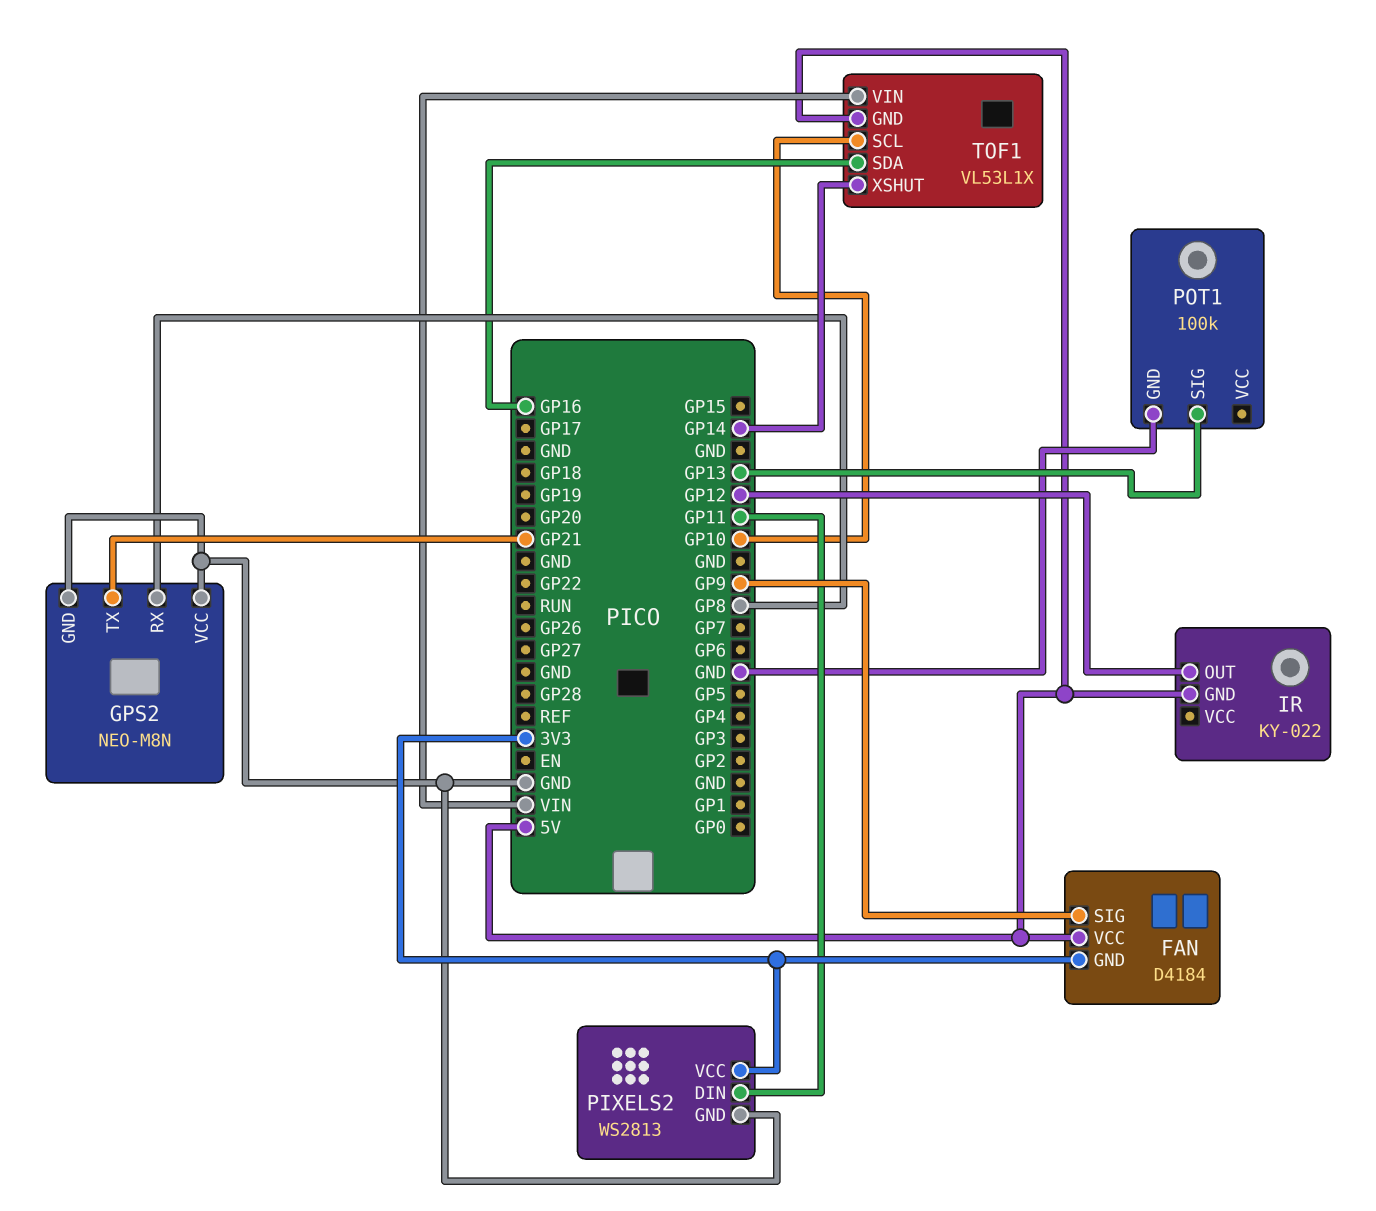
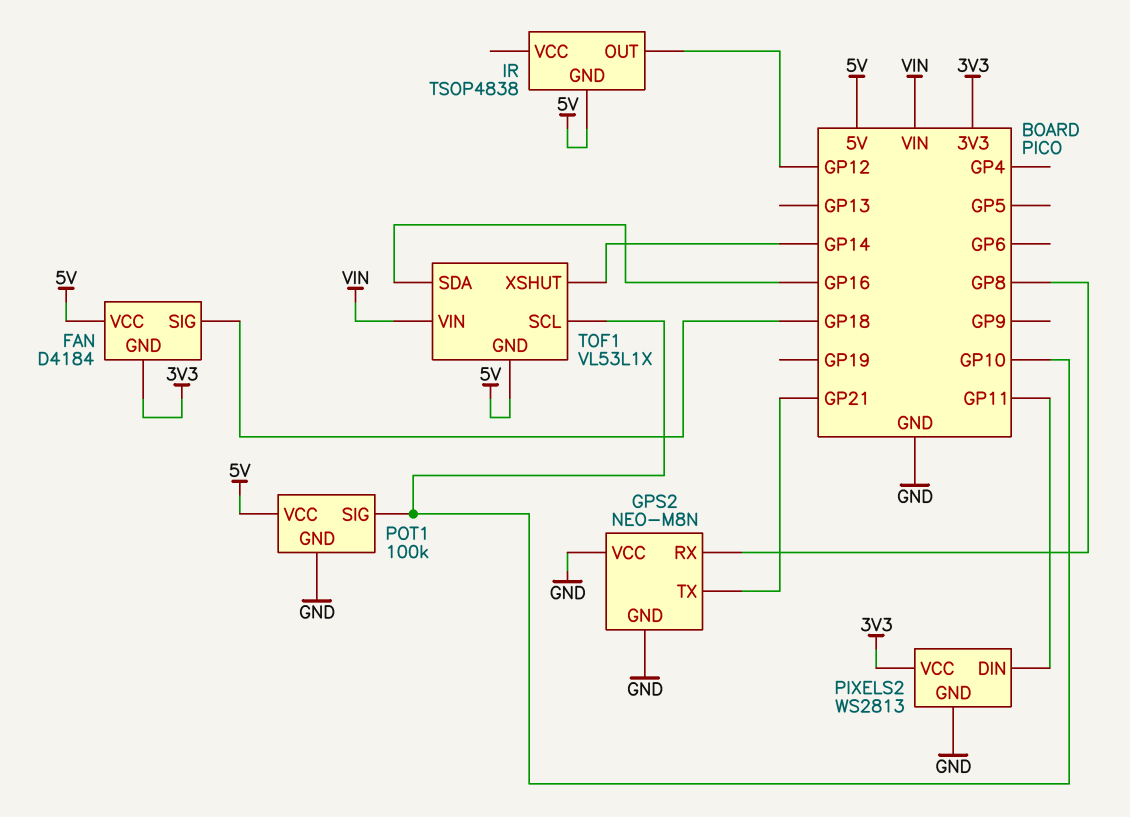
FAN pin SIG: GP9 -> GP18
IR: KY-022 -> TSOP4838
POT1 pin SIG: GP13 -> GP10
POT1 pin VCC: none -> 5V

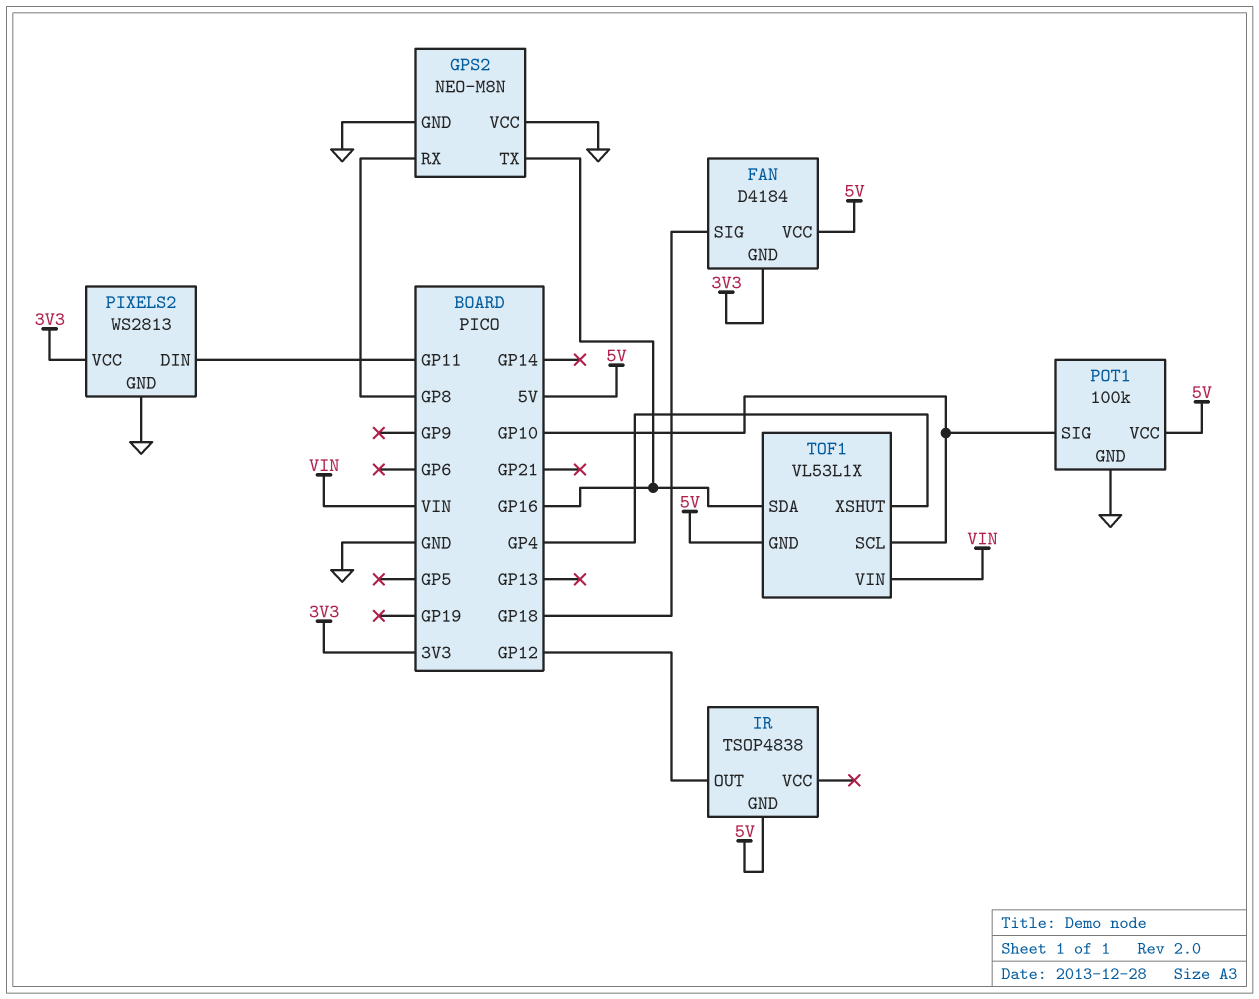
GPS2 pin TX: GP21 -> GP16
TOF1 pin XSHUT: GP14 -> GP4

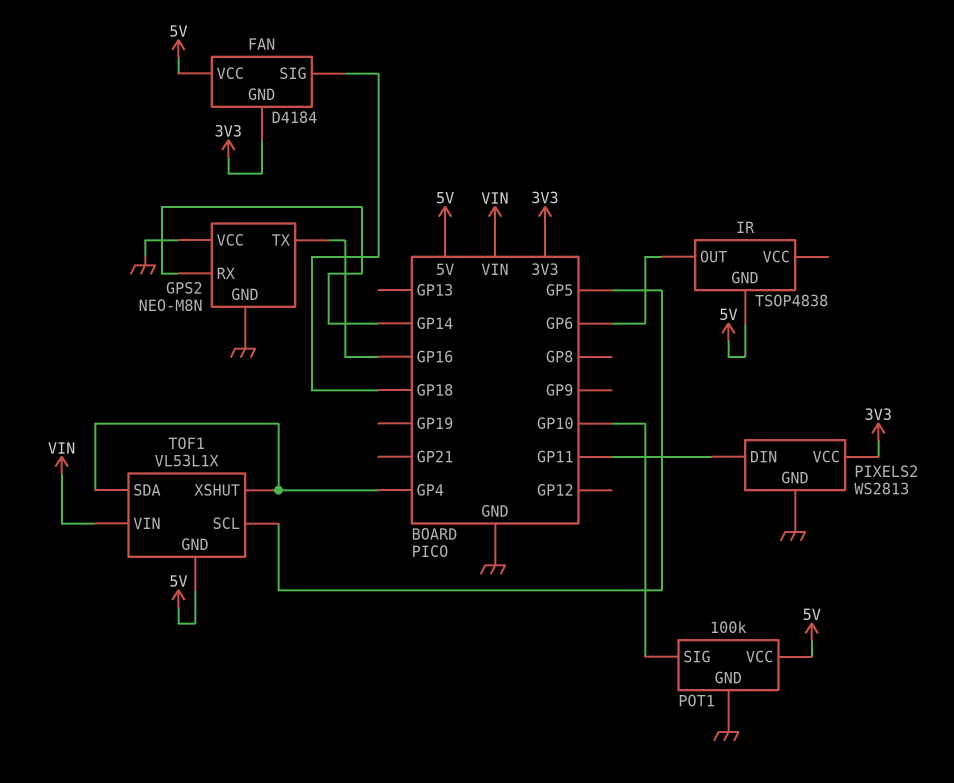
GPS2 pin RX: GP8 -> GP14
IR pin OUT: GP12 -> GP6
TOF1 pin SCL: GP10 -> GP5
TOF1 pin SDA: GP16 -> GP4

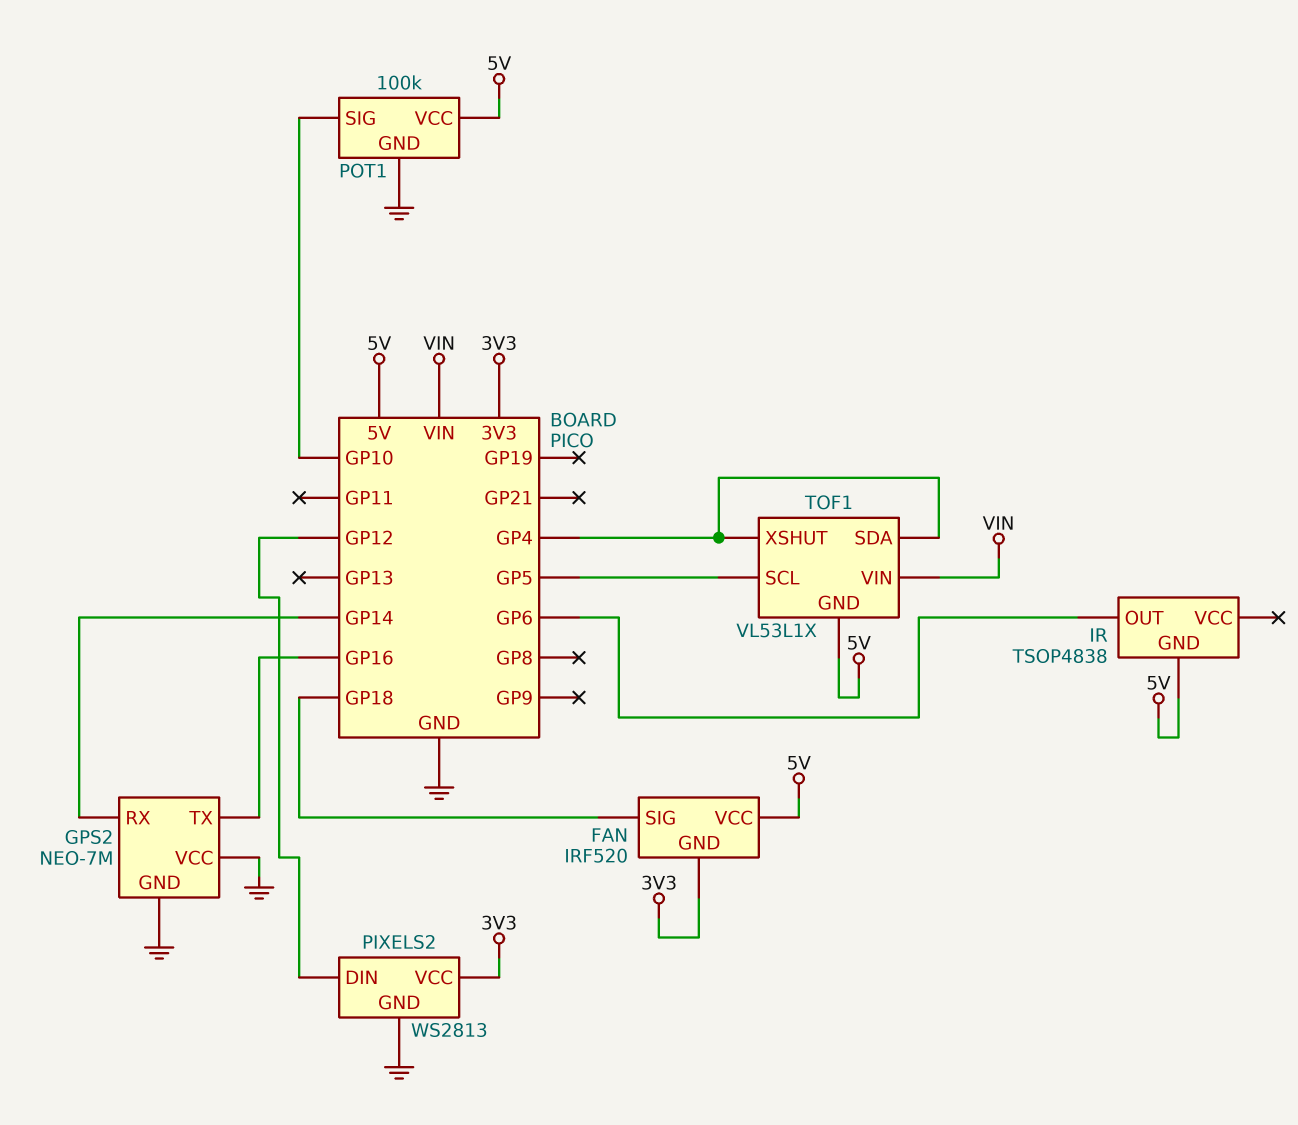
FAN: D4184 -> IRF520
GPS2: NEO-M8N -> NEO-7M
PIXELS2 pin DIN: GP11 -> GP12

